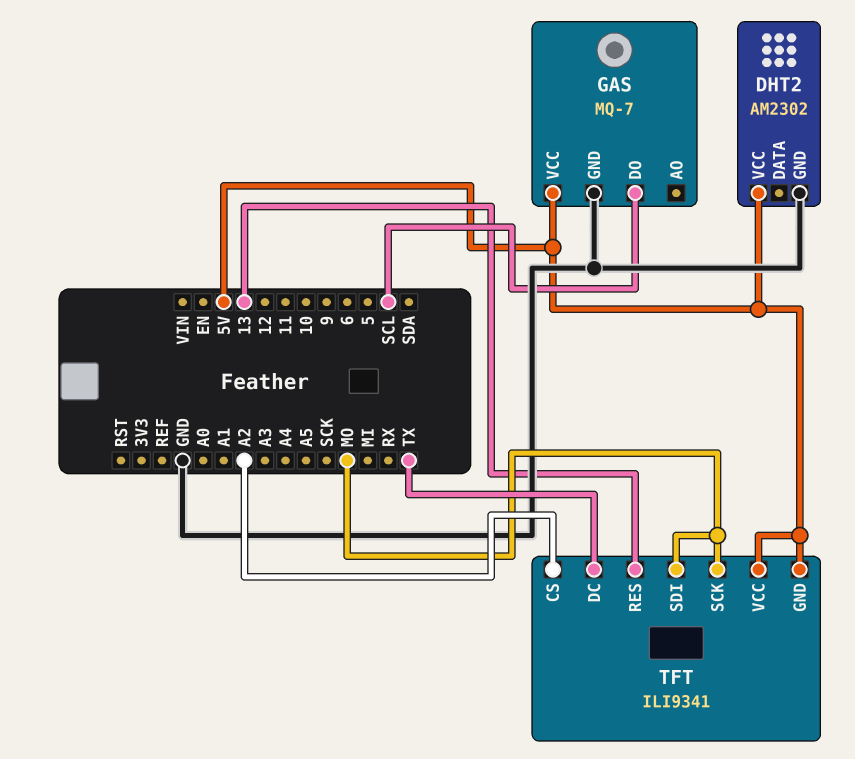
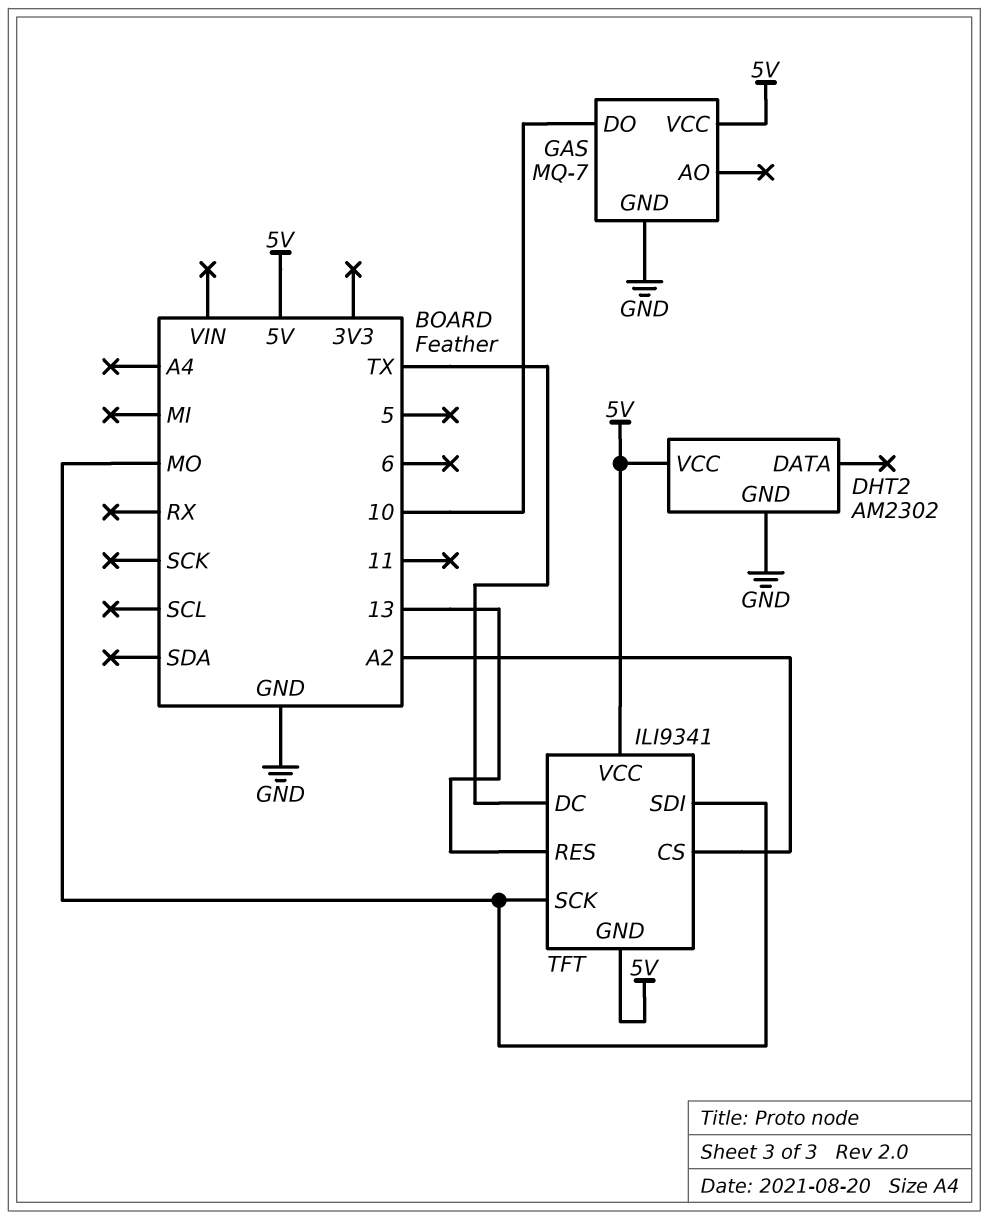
GAS pin DO: SCL -> 10

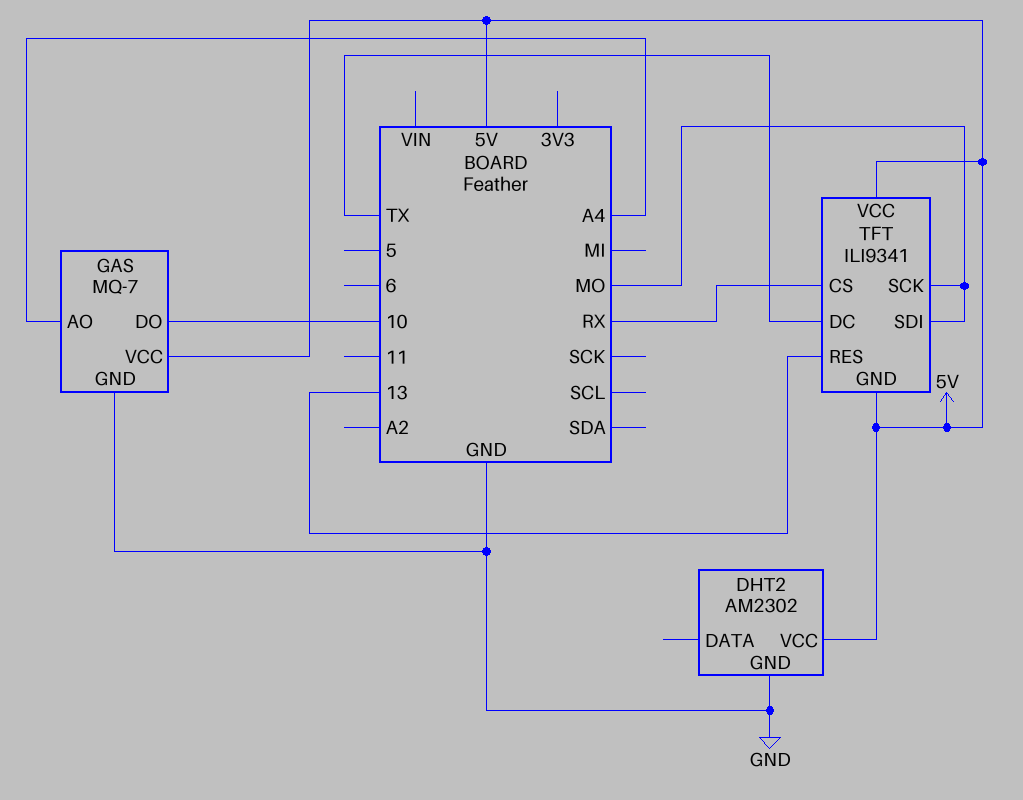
GAS pin AO: none -> A4
TFT pin CS: A2 -> RX

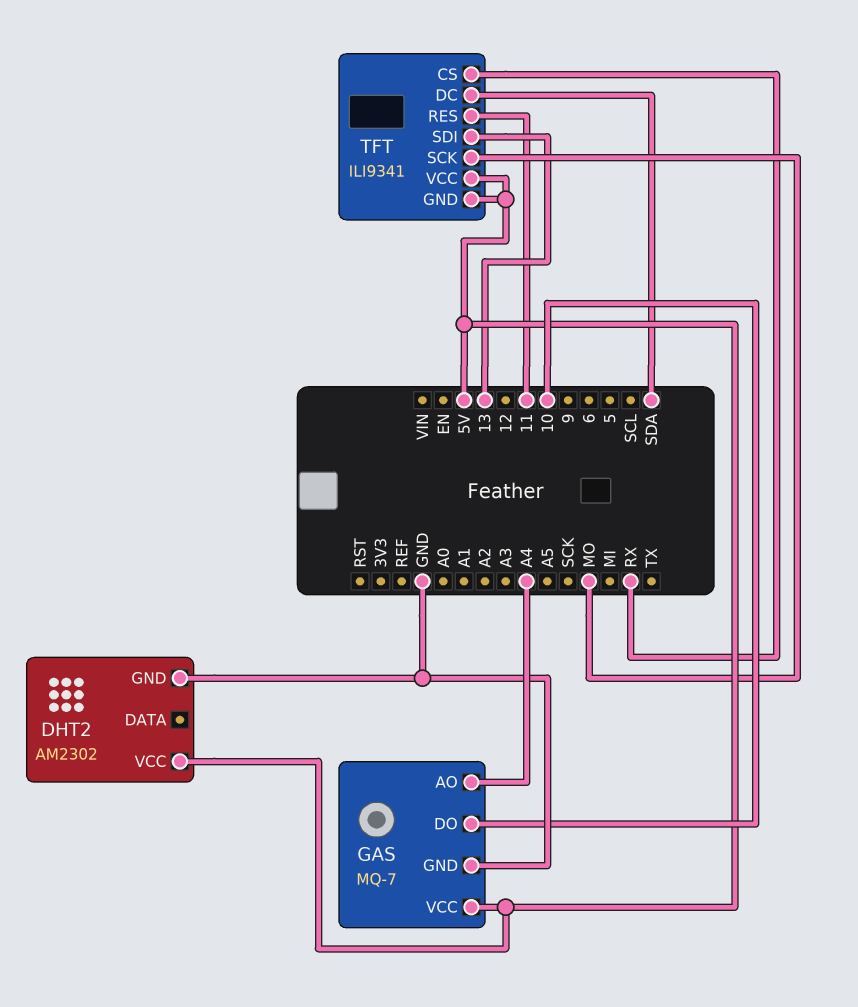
TFT pin DC: TX -> SDA
TFT pin RES: 13 -> 11
TFT pin SDI: MO -> 13

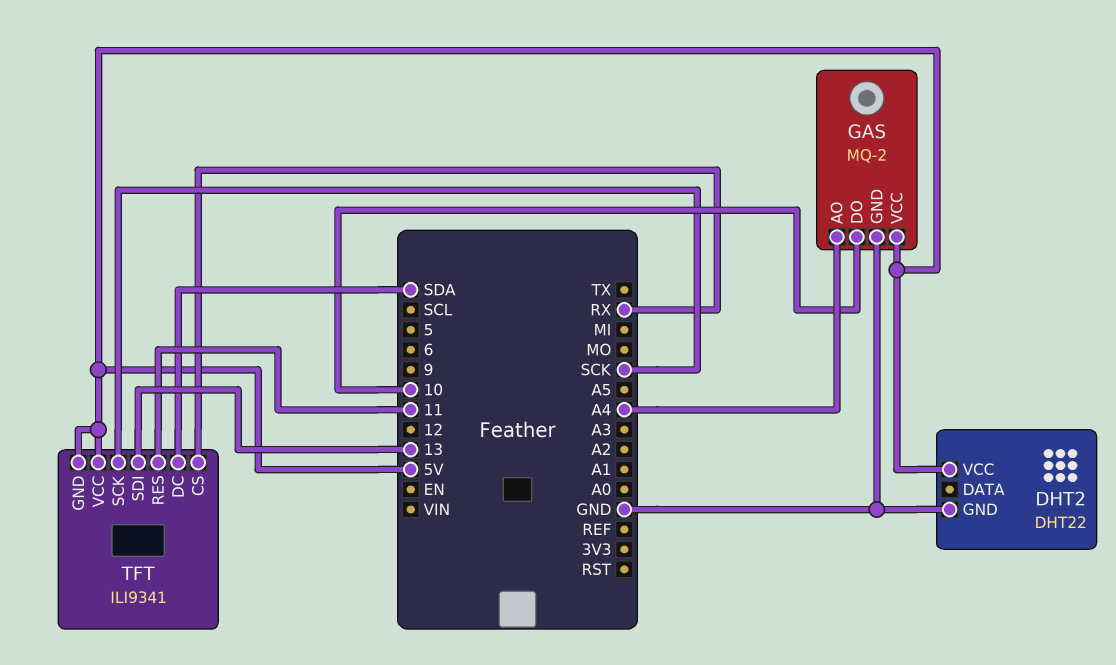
DHT2: AM2302 -> DHT22
GAS: MQ-7 -> MQ-2
TFT pin SCK: MO -> SCK

